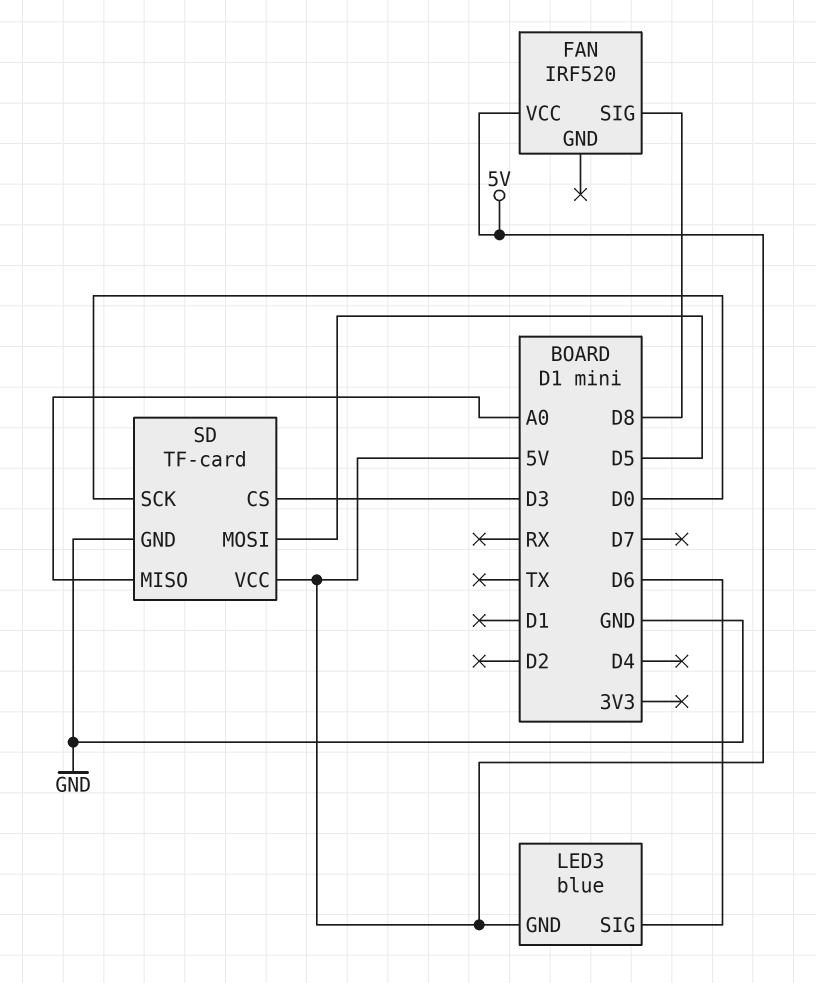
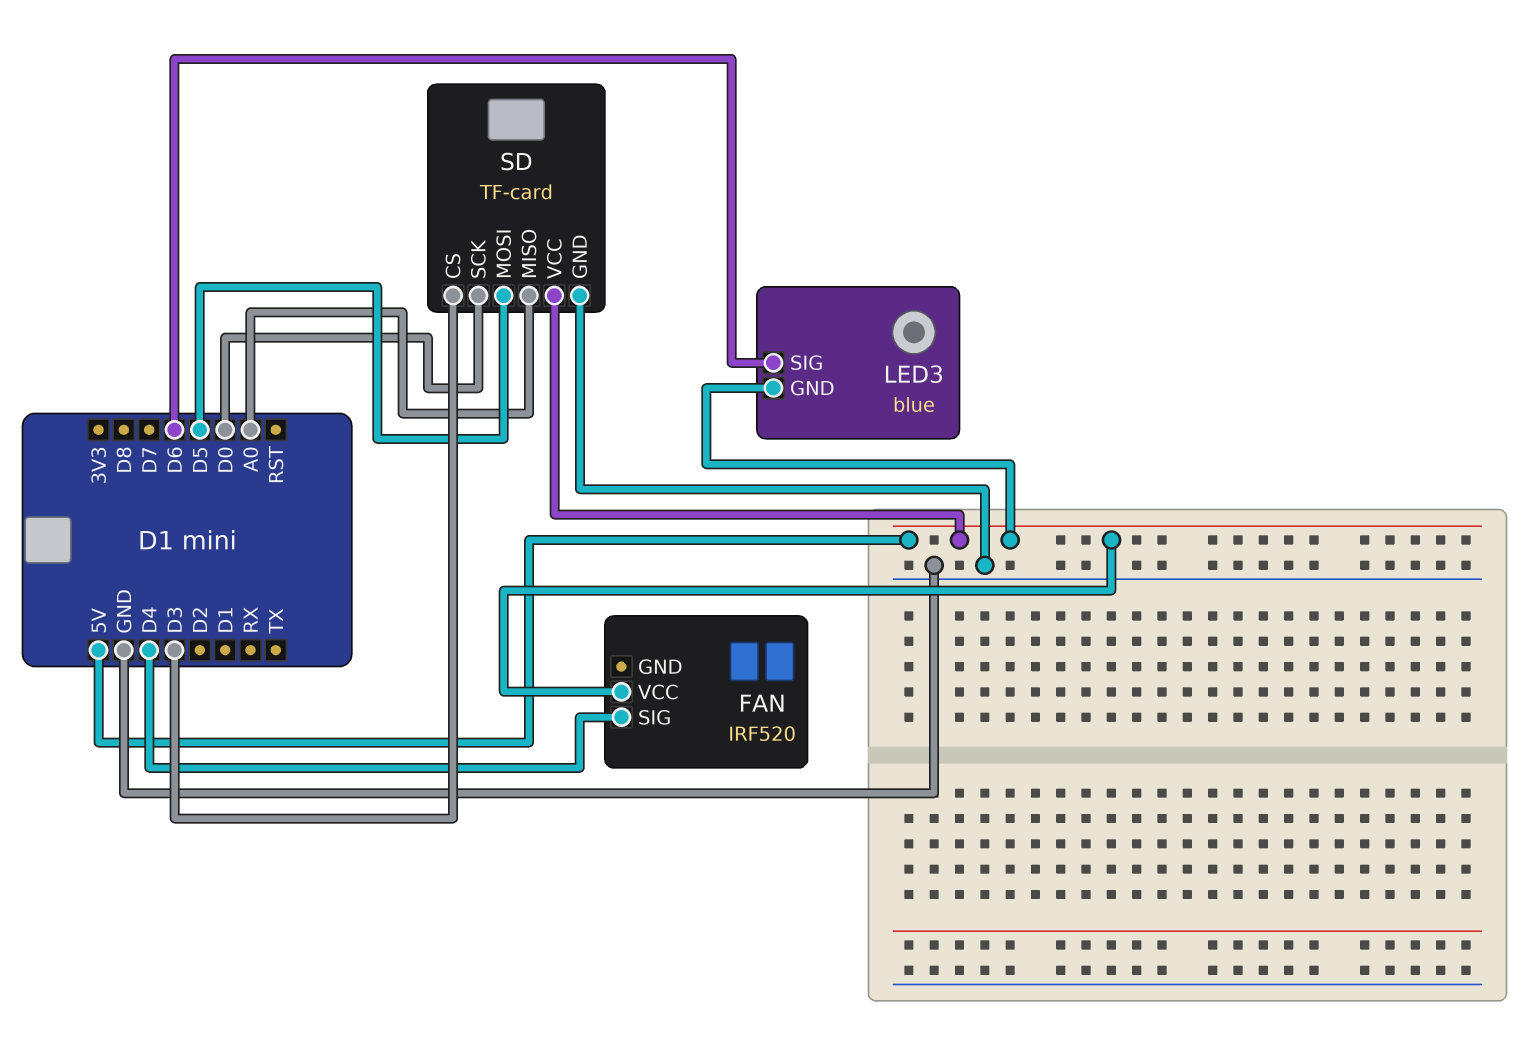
FAN pin SIG: D8 -> D4

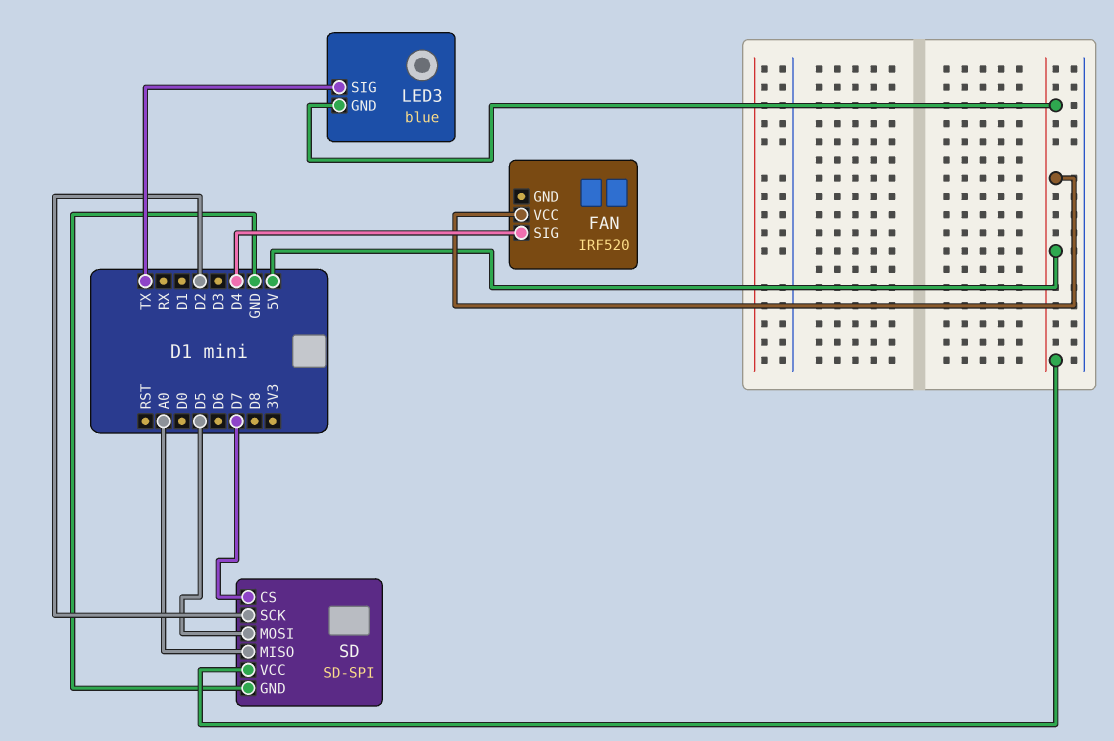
LED3 pin SIG: D6 -> TX
SD: TF-card -> SD-SPI
SD pin CS: D3 -> D7
SD pin SCK: D0 -> D2

